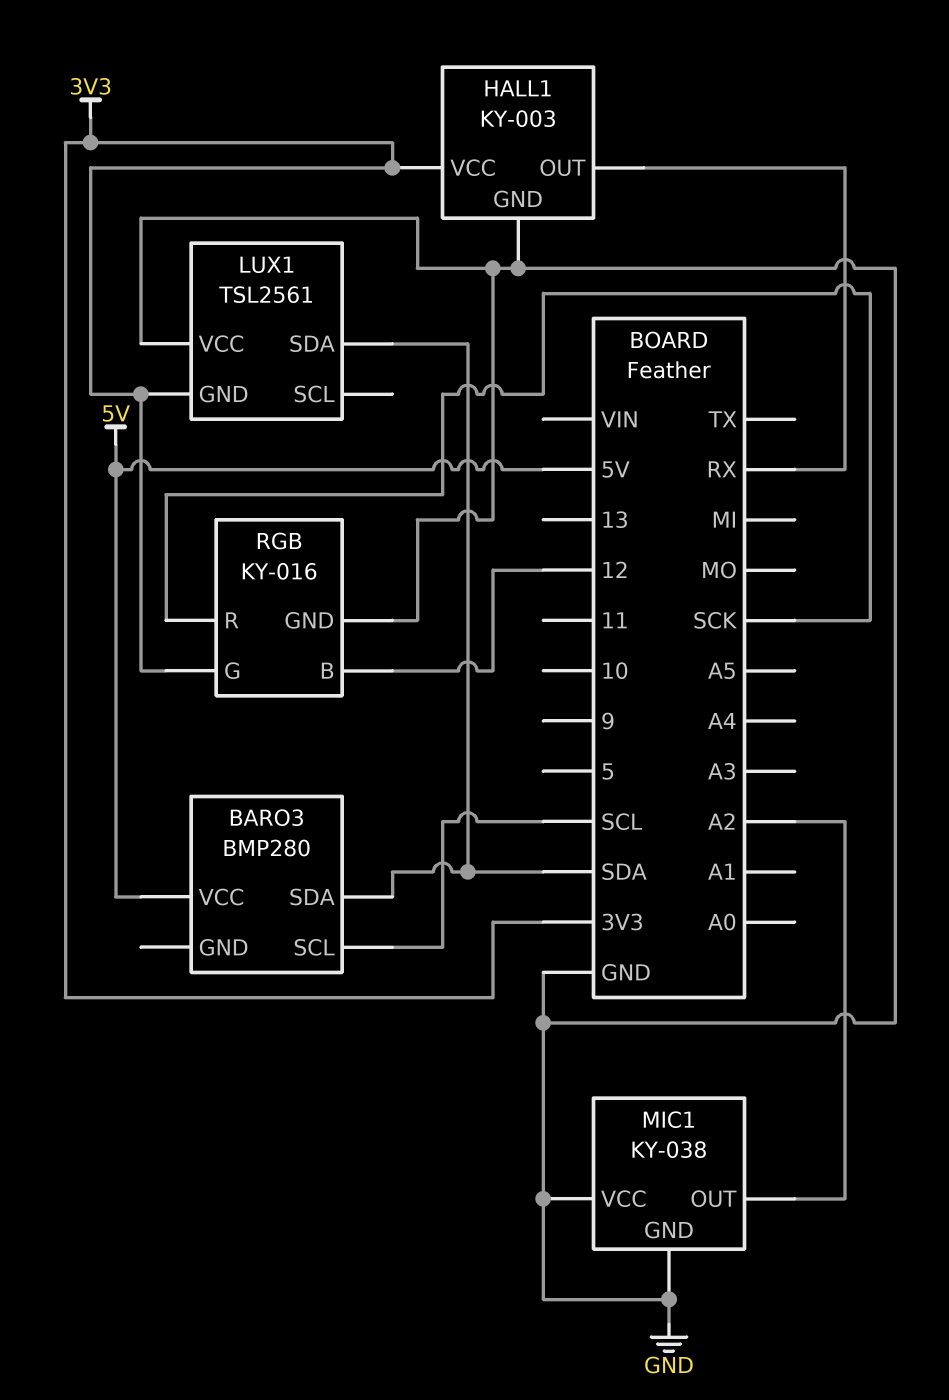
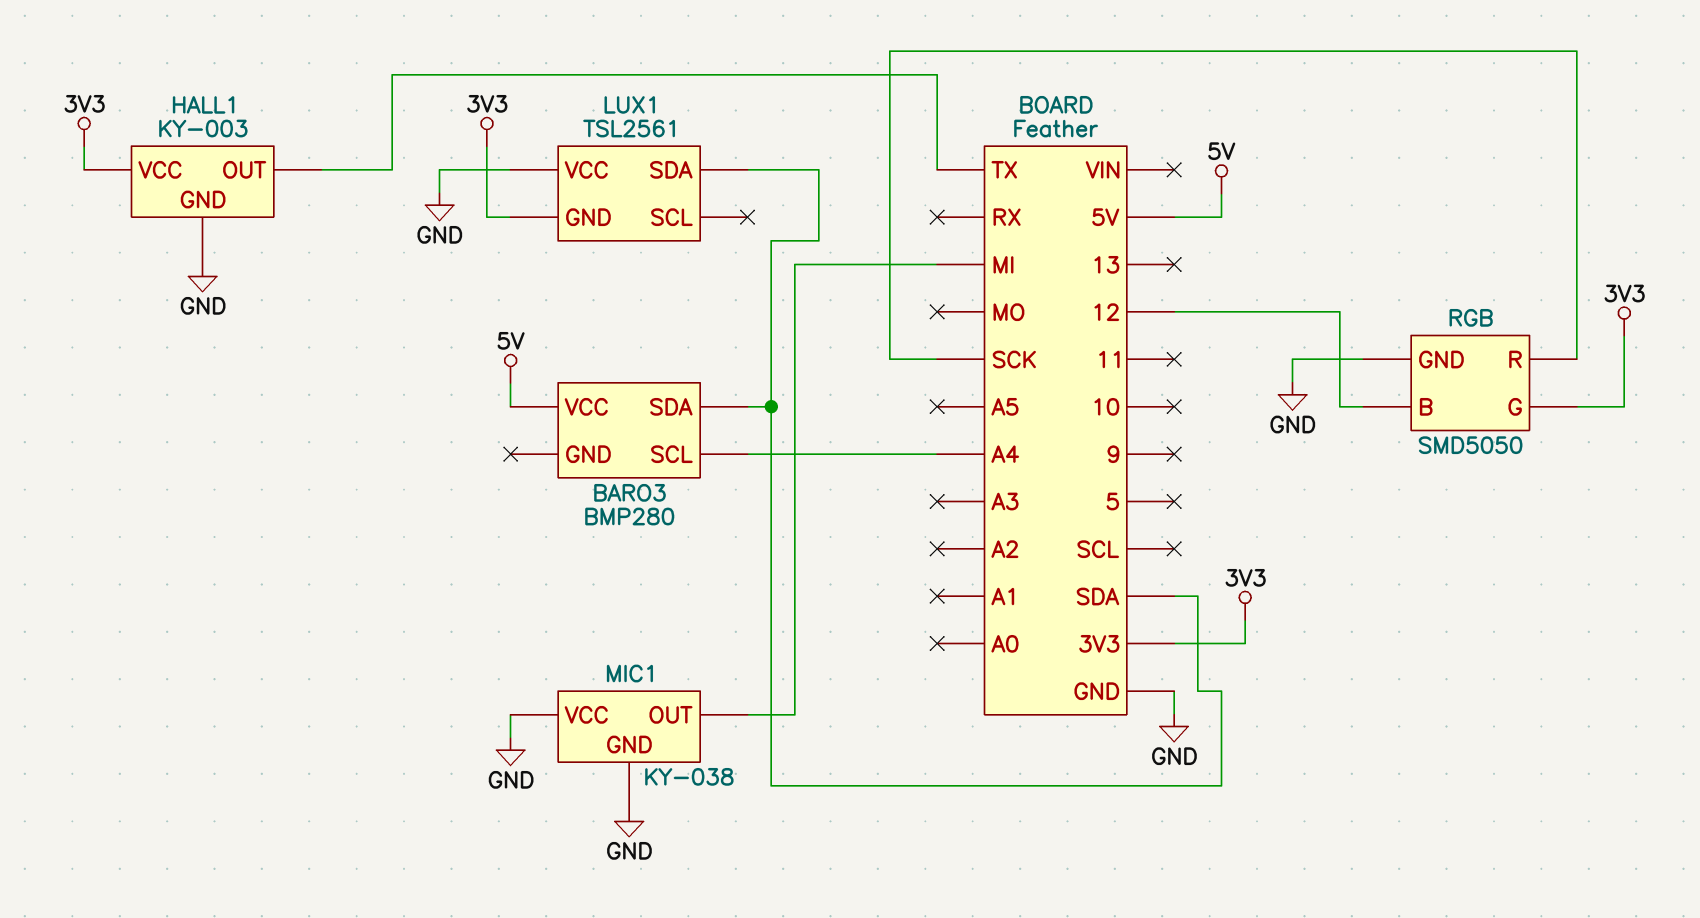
BARO3 pin SCL: SCL -> A4
HALL1 pin OUT: RX -> TX
MIC1 pin OUT: A2 -> MI
RGB: KY-016 -> SMD5050

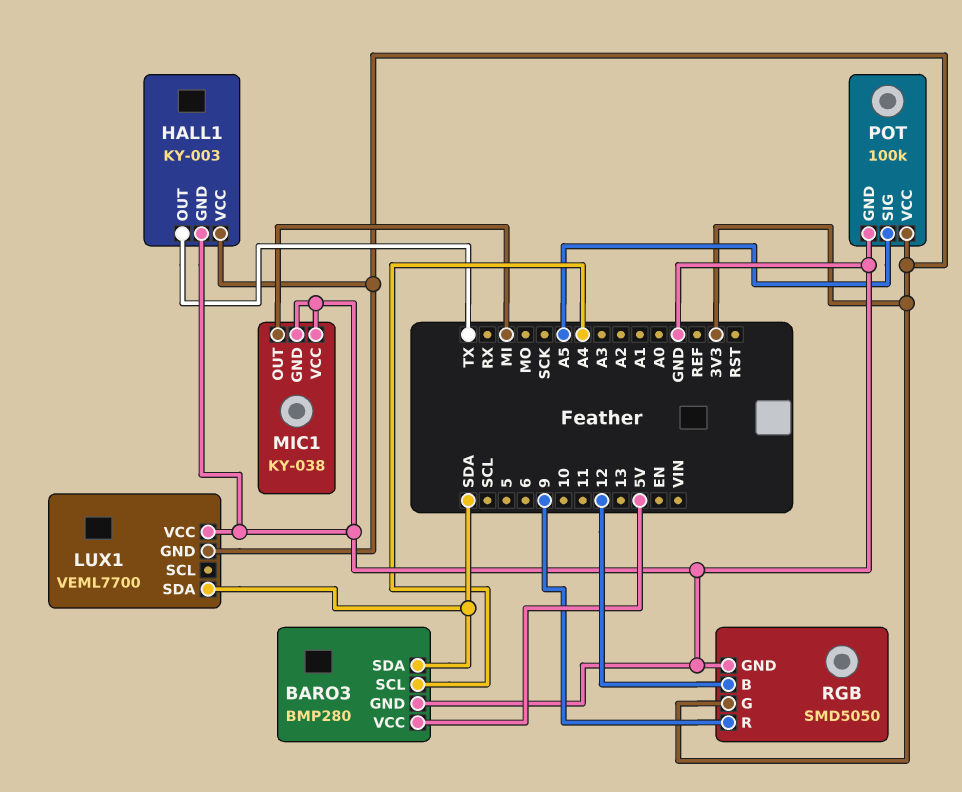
BARO3 pin GND: none -> GND
LUX1: TSL2561 -> VEML7700
POT: none -> 100k
POT pin GND: none -> GND
POT pin SIG: none -> A5
POT pin VCC: none -> 3V3
RGB pin R: SCK -> 9

